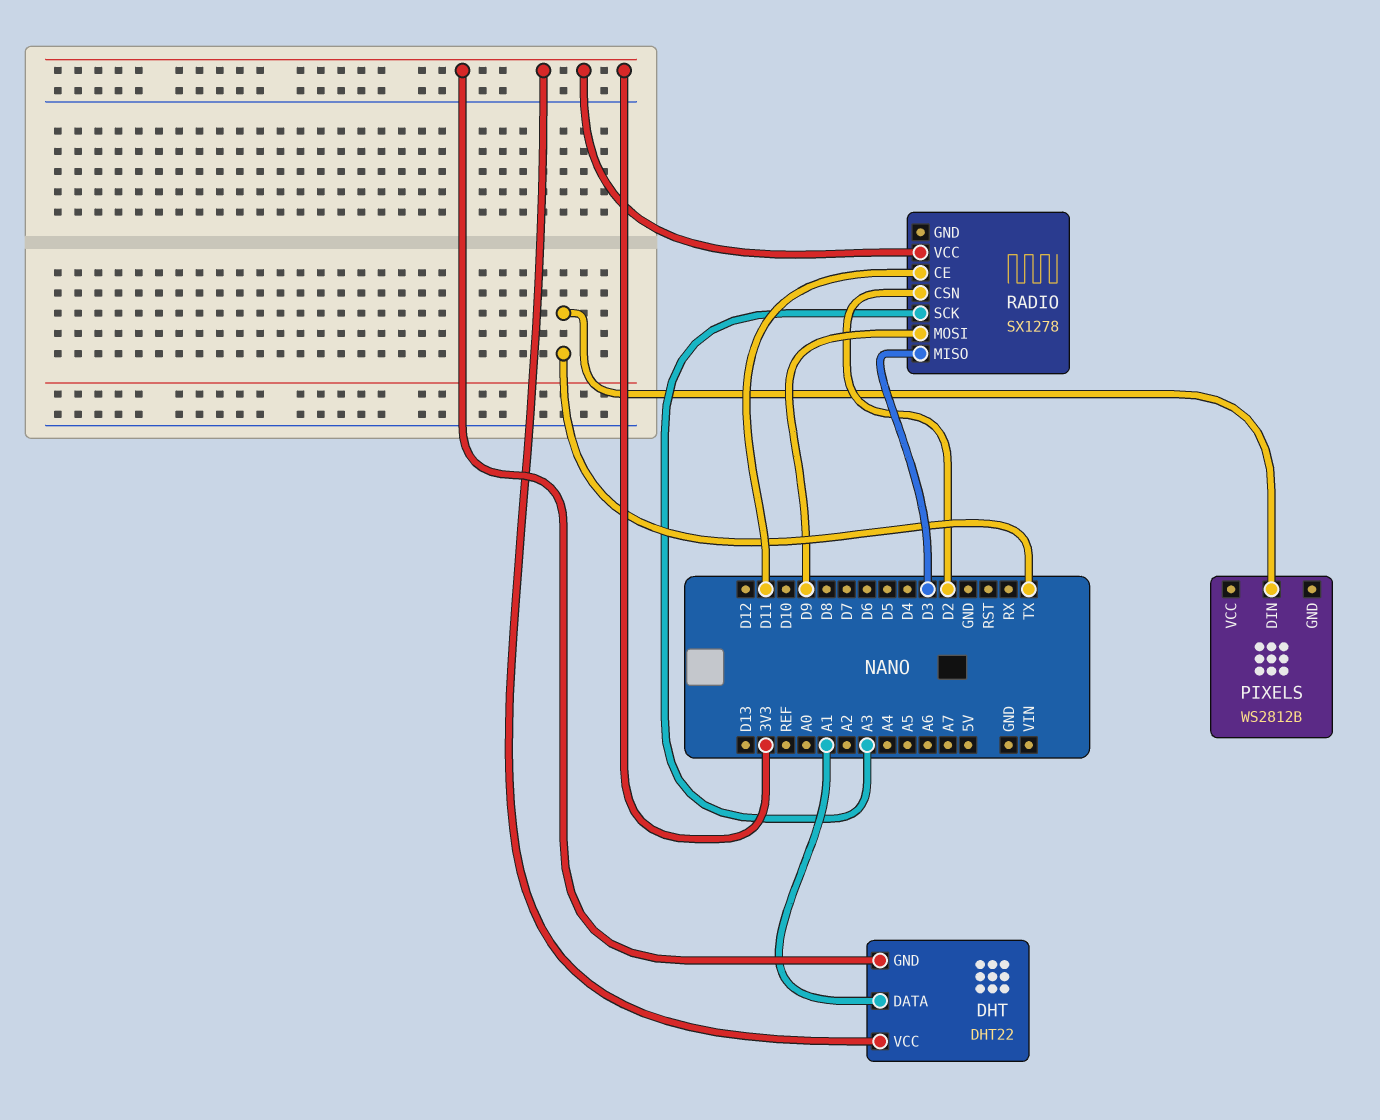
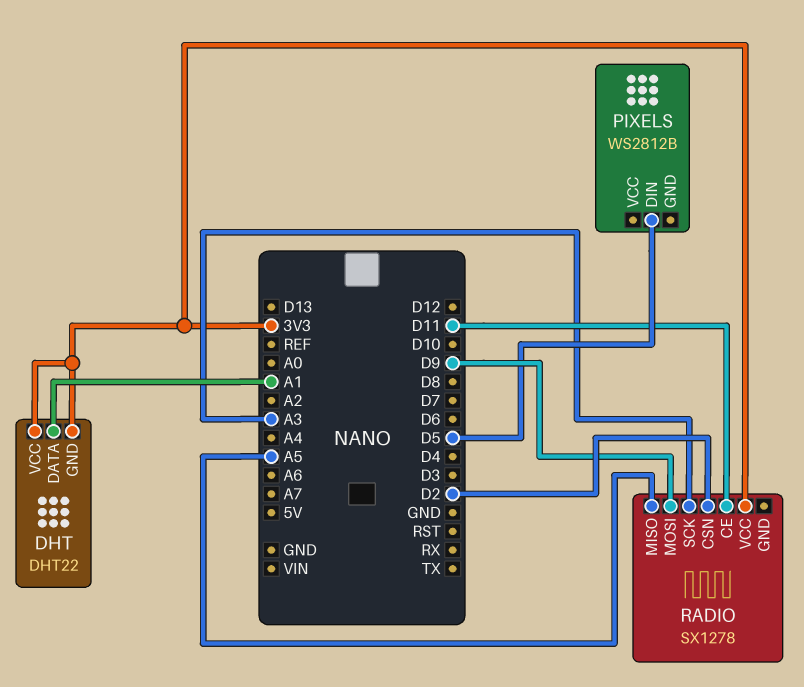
PIXELS pin DIN: TX -> D5
RADIO pin MISO: D3 -> A5

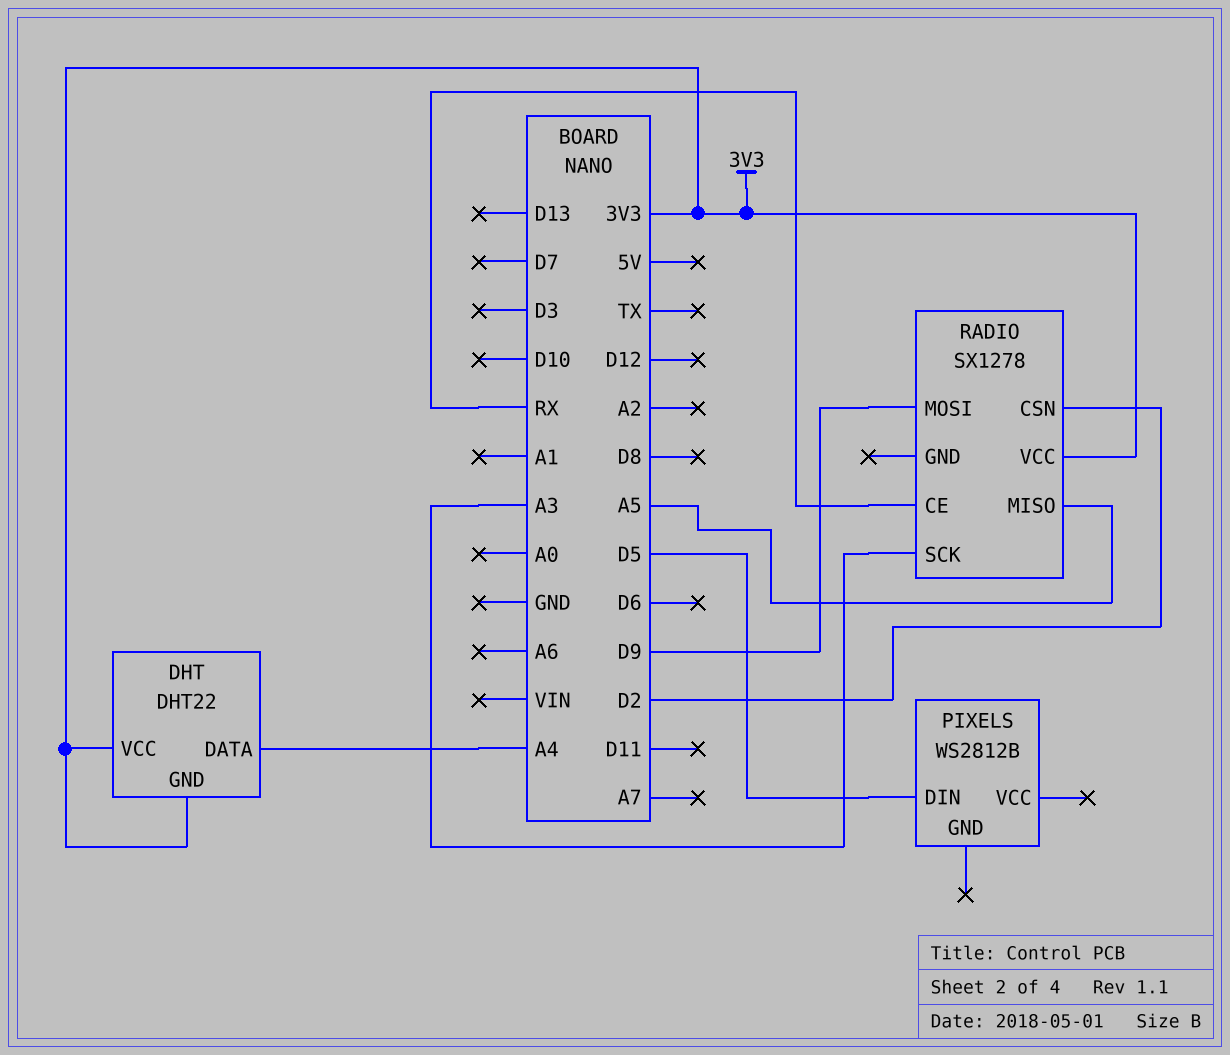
DHT pin DATA: A1 -> A4
RADIO pin CE: D11 -> RX

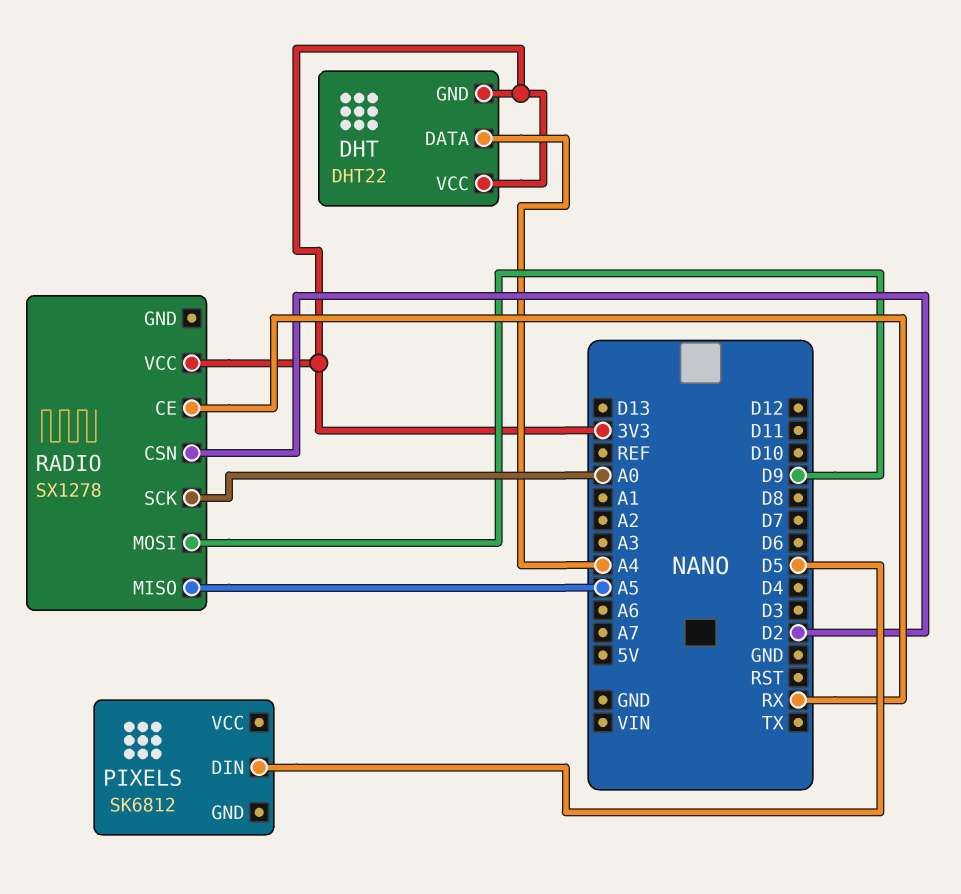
PIXELS: WS2812B -> SK6812
RADIO pin SCK: A3 -> A0

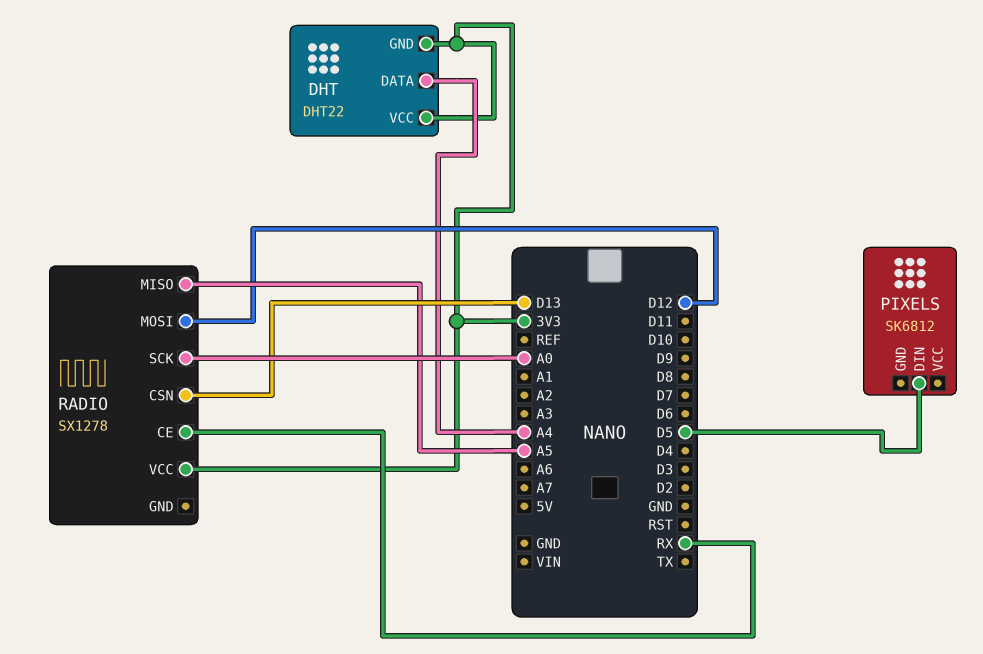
RADIO pin CSN: D2 -> D13
RADIO pin MOSI: D9 -> D12

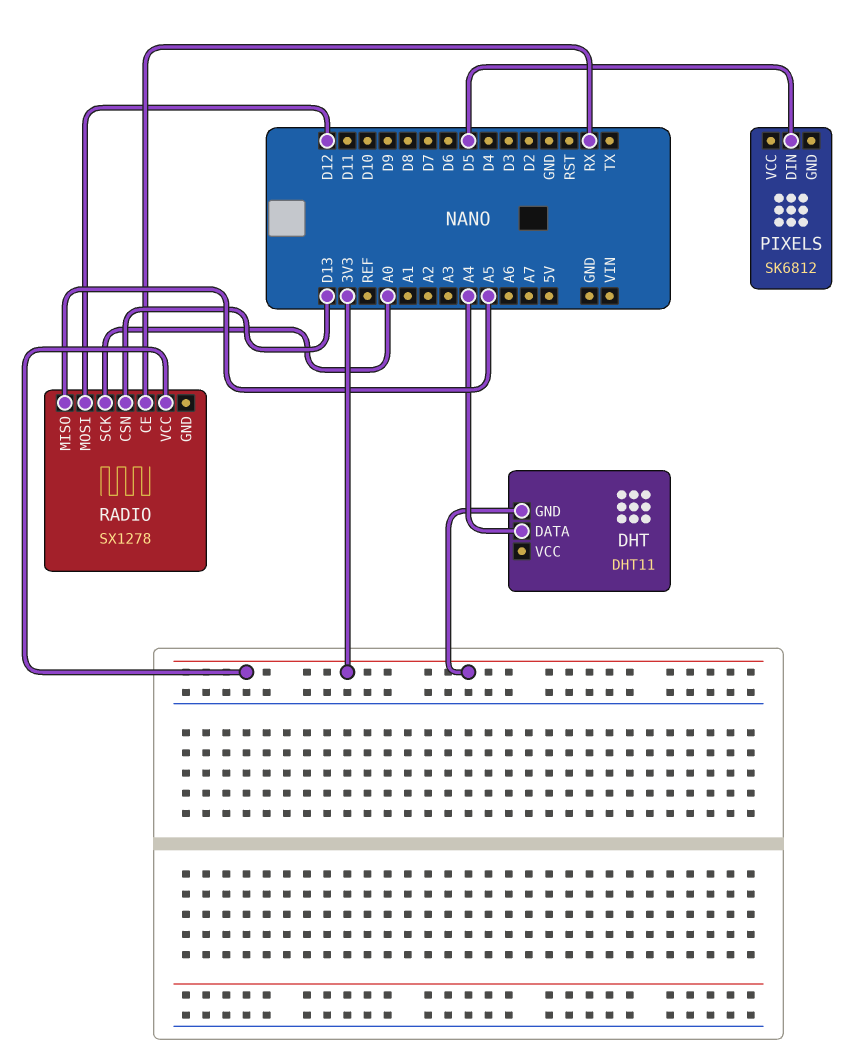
DHT: DHT22 -> DHT11
DHT pin VCC: 3V3 -> none

